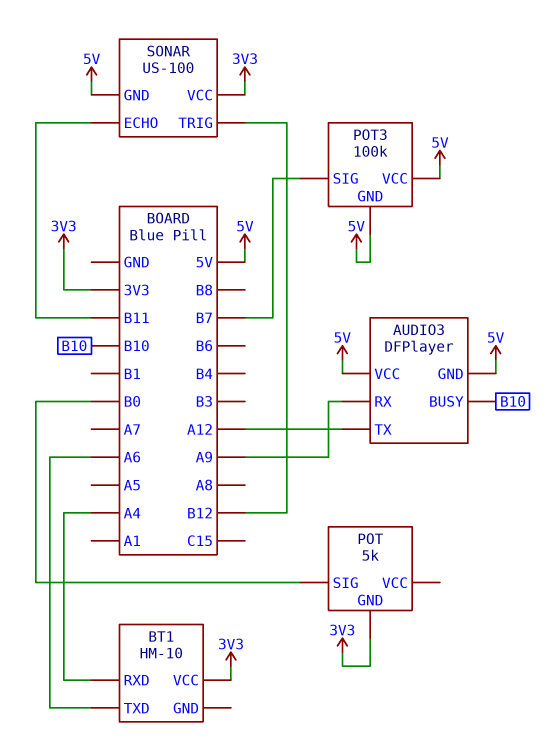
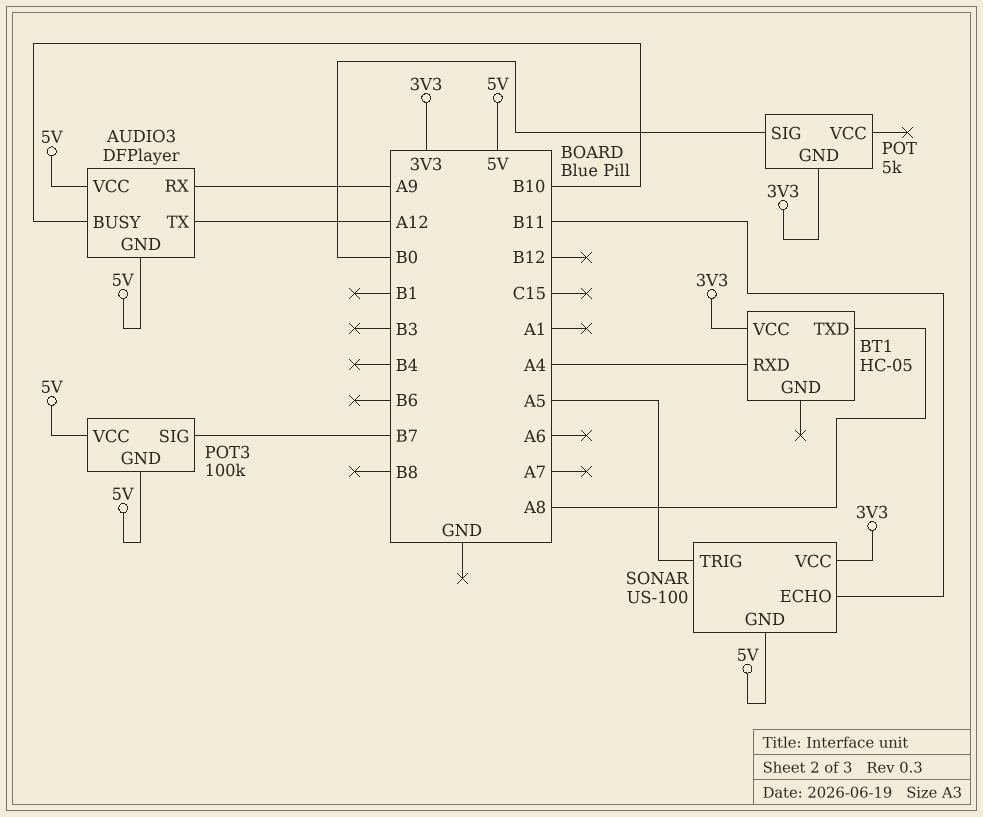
BT1: HM-10 -> HC-05
BT1 pin TXD: A6 -> A8
SONAR pin TRIG: B12 -> A5

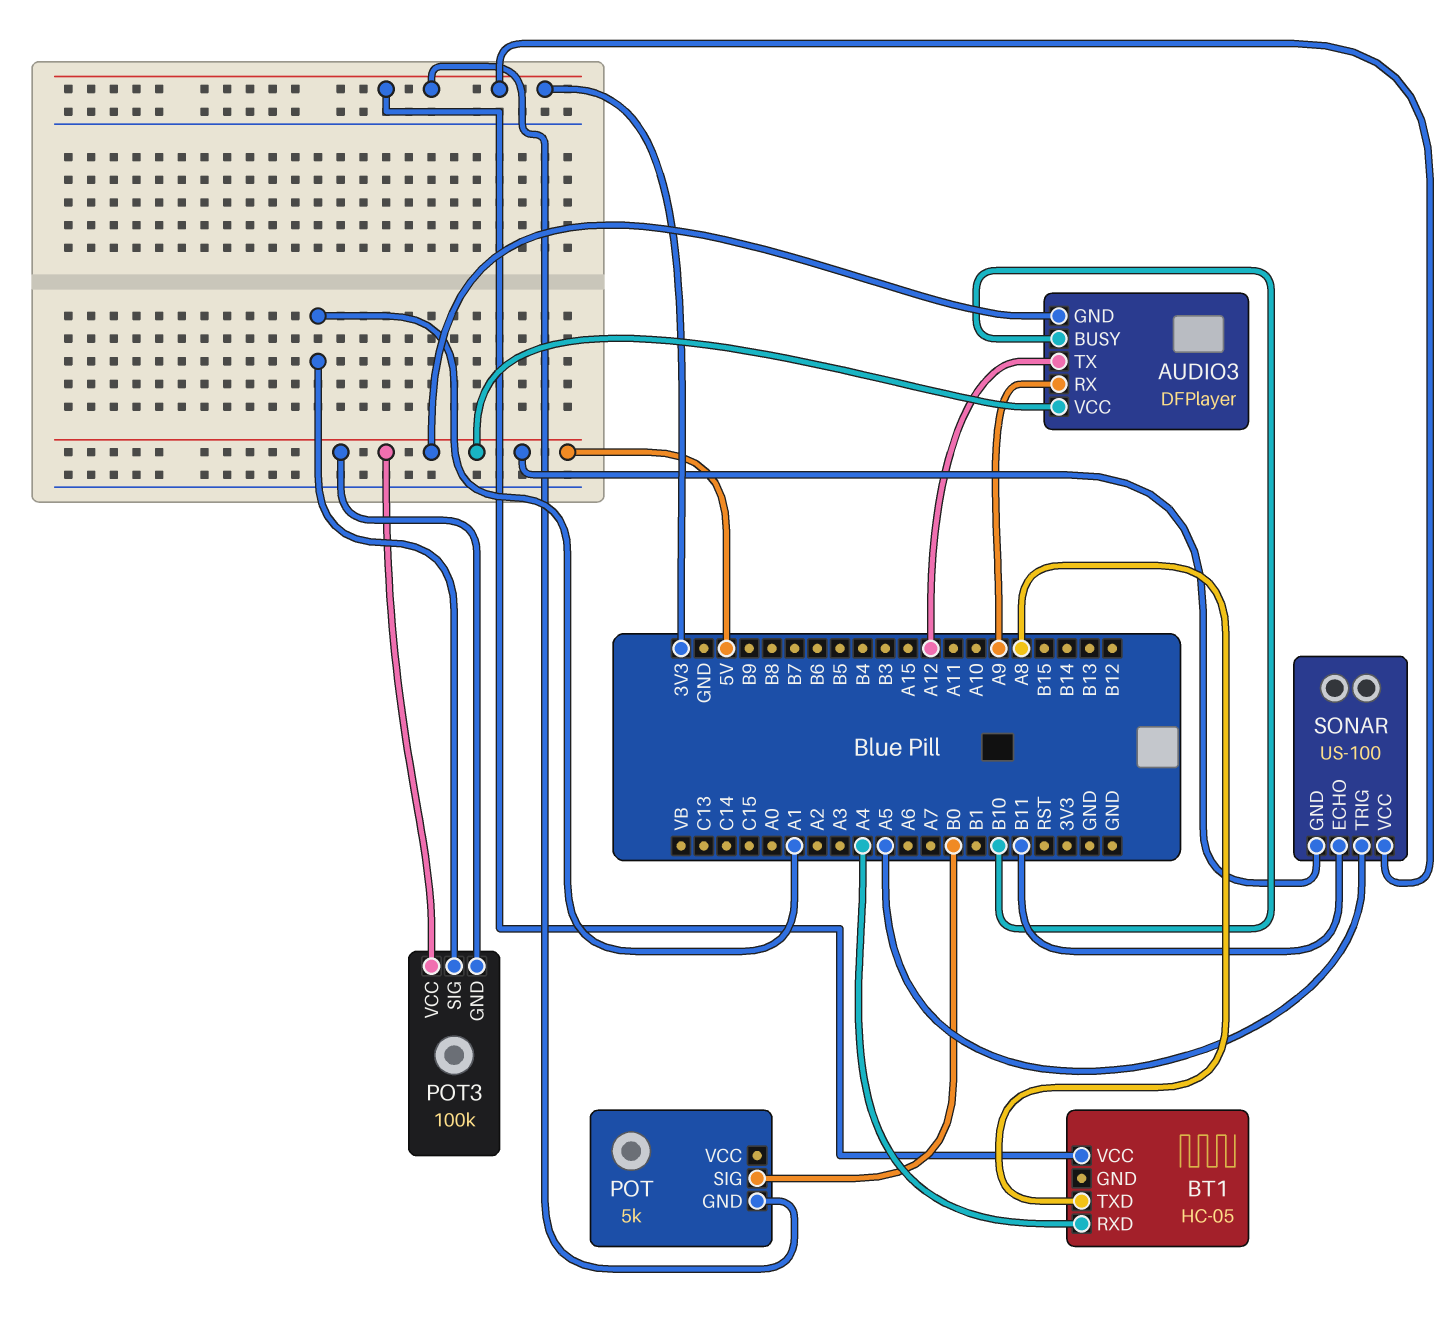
POT3 pin SIG: B7 -> A1

